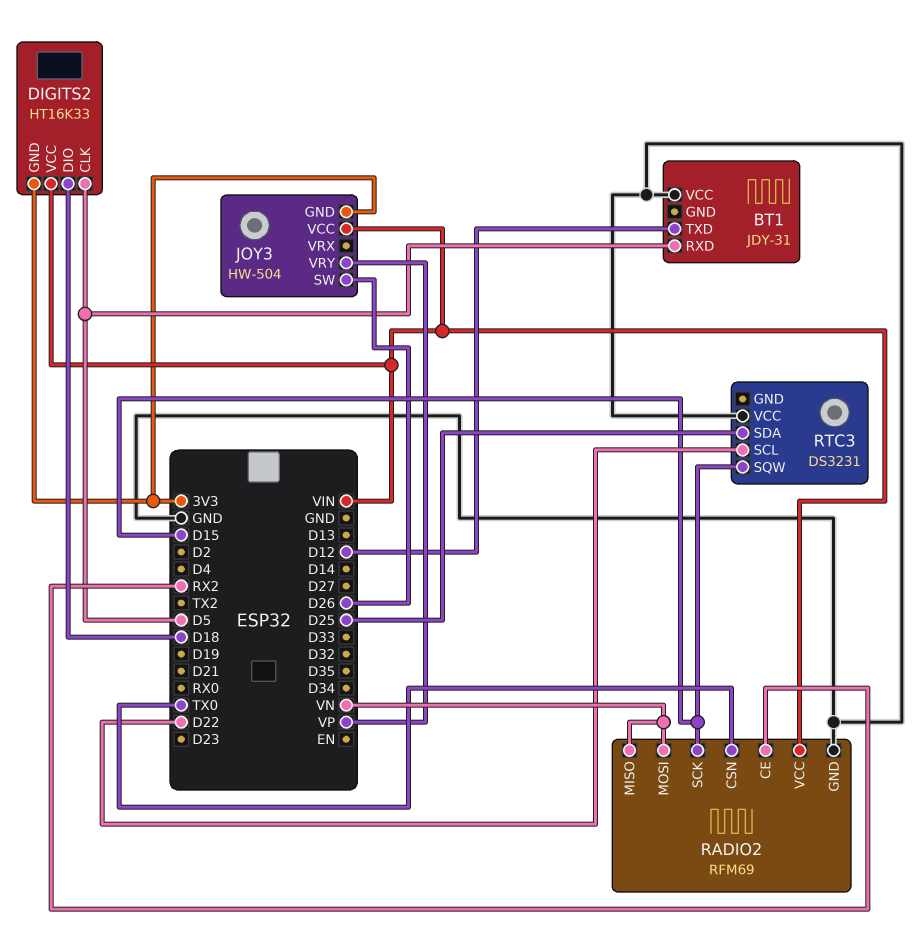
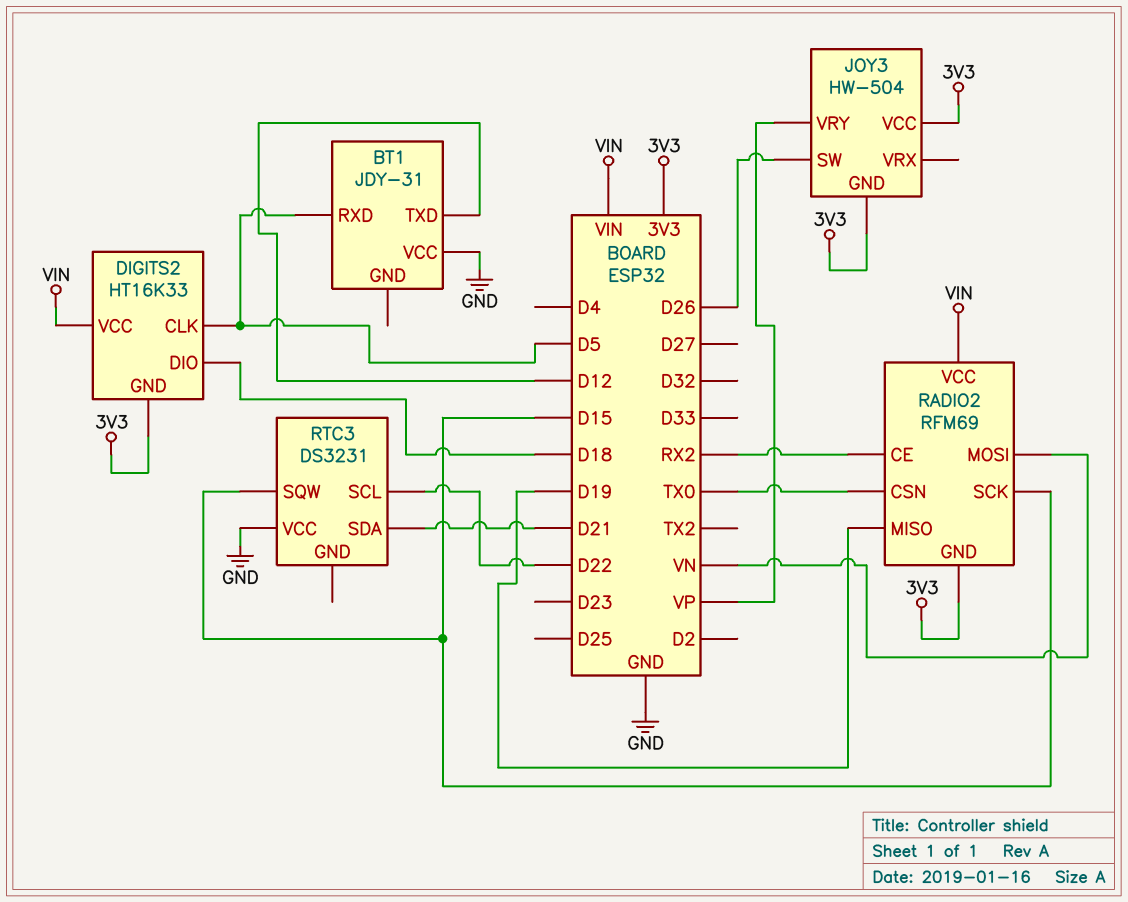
JOY3 pin VCC: VIN -> 3V3
RADIO2 pin GND: GND -> 3V3
RADIO2 pin MISO: VN -> D19
RTC3 pin SDA: D25 -> D21

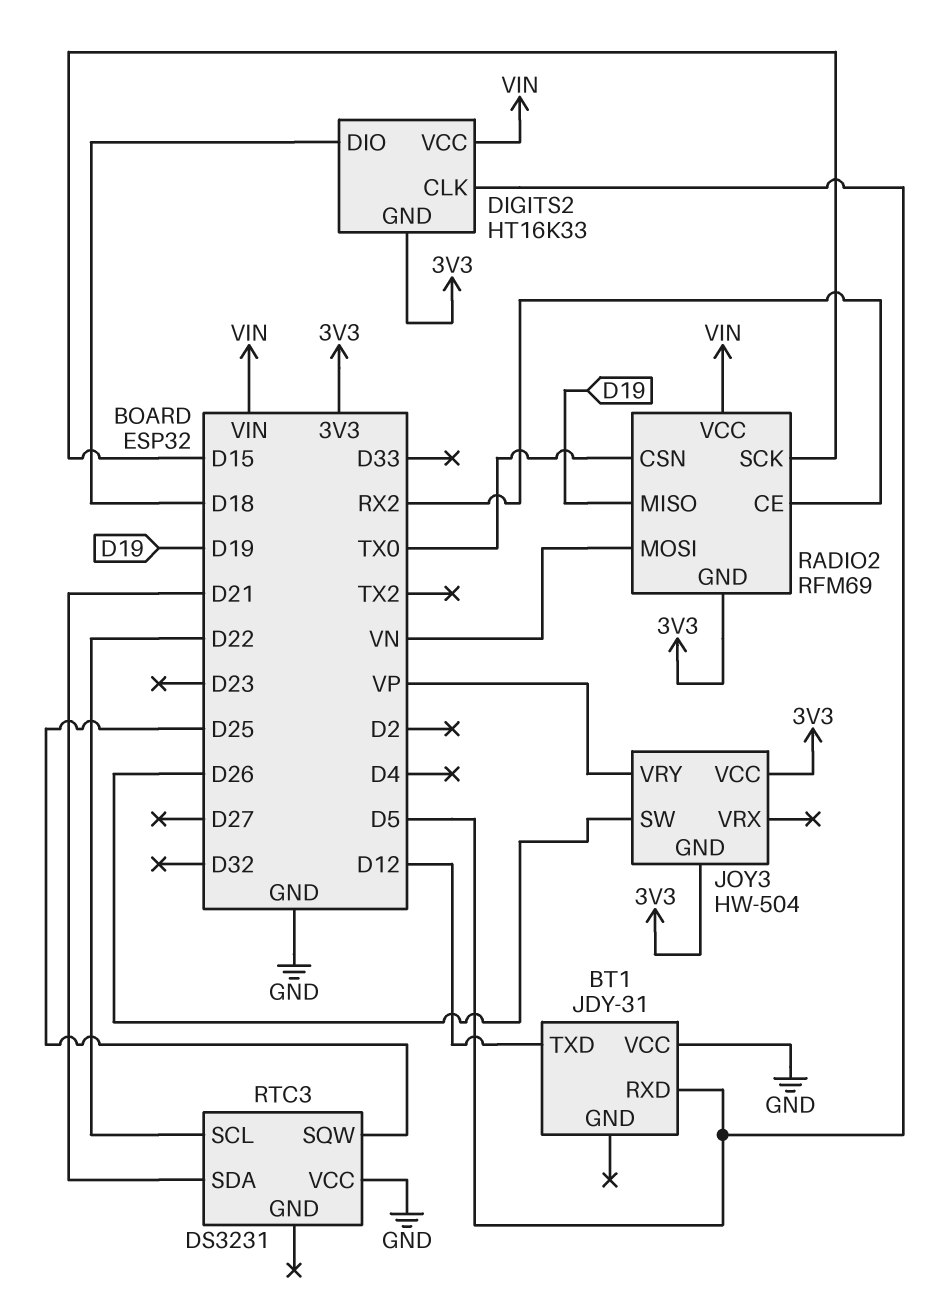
RTC3 pin SQW: D15 -> D25

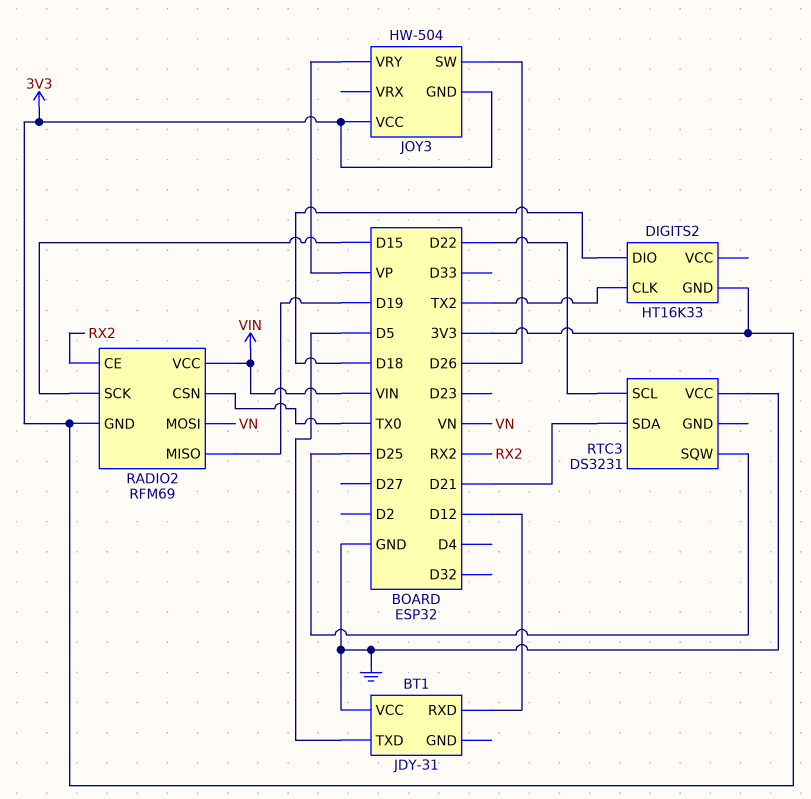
BT1 pin RXD: D5 -> D12
BT1 pin TXD: D12 -> D5
DIGITS2 pin CLK: D5 -> TX2
DIGITS2 pin VCC: VIN -> none

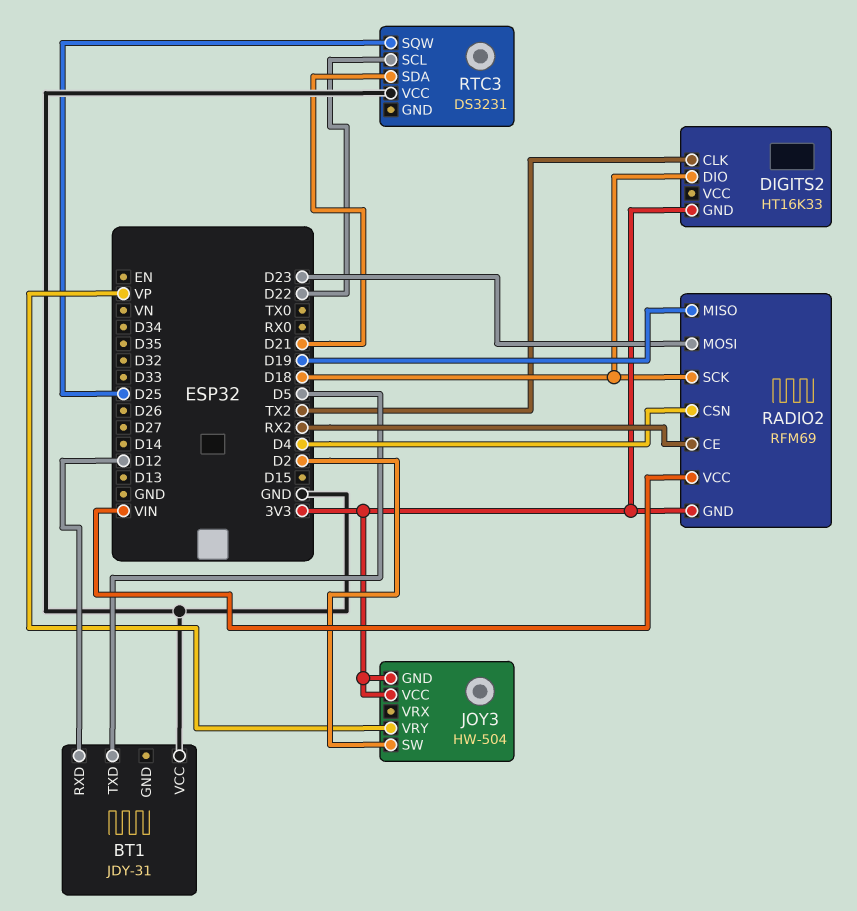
JOY3 pin SW: D26 -> D2
RADIO2 pin CSN: TX0 -> D4
RADIO2 pin MOSI: VN -> D23
RADIO2 pin SCK: D15 -> D18

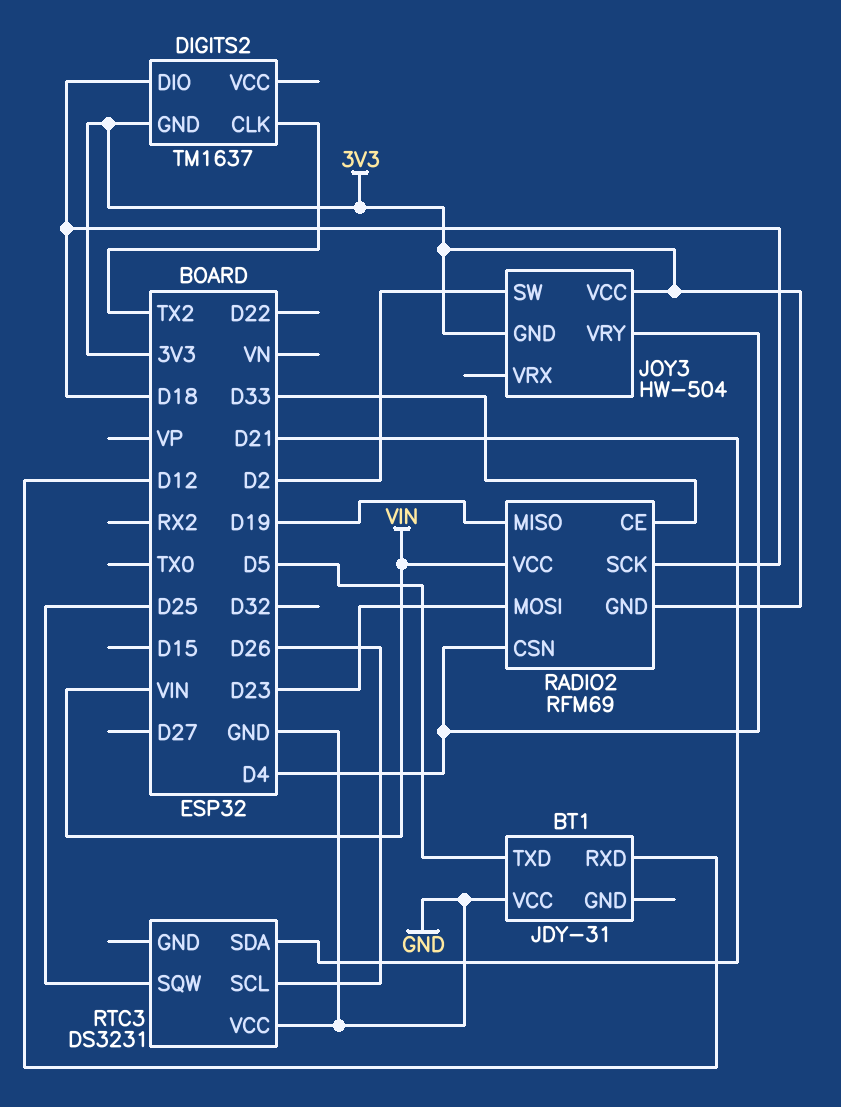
DIGITS2: HT16K33 -> TM1637
JOY3 pin VRY: VP -> D4
RADIO2 pin CE: RX2 -> D33
RTC3 pin SCL: D22 -> D26

